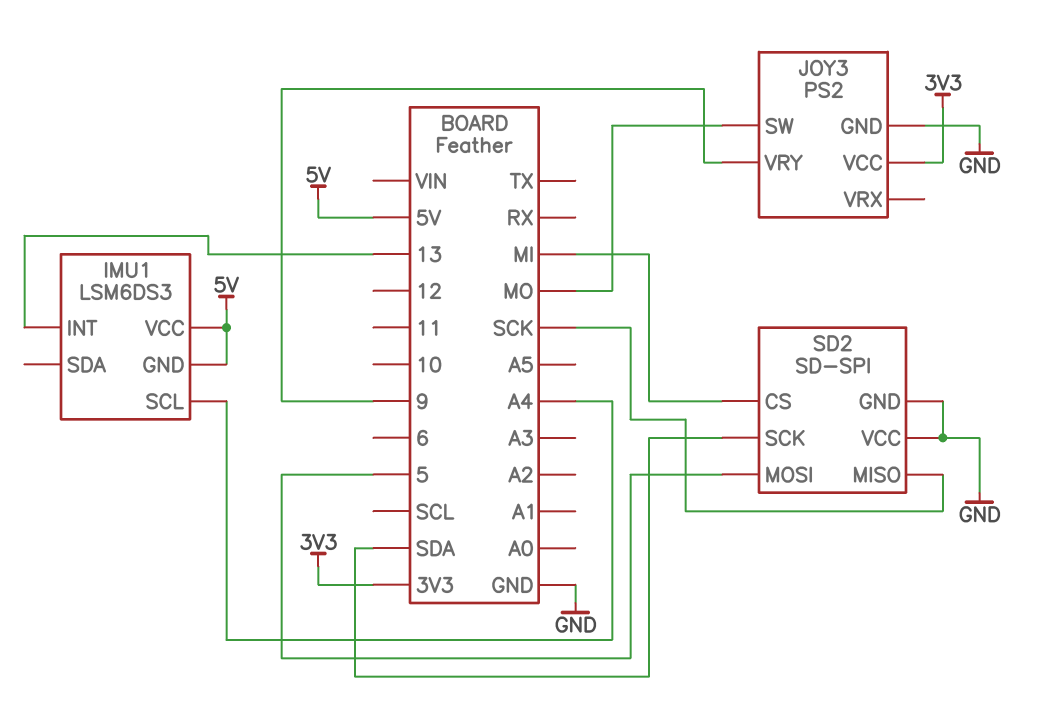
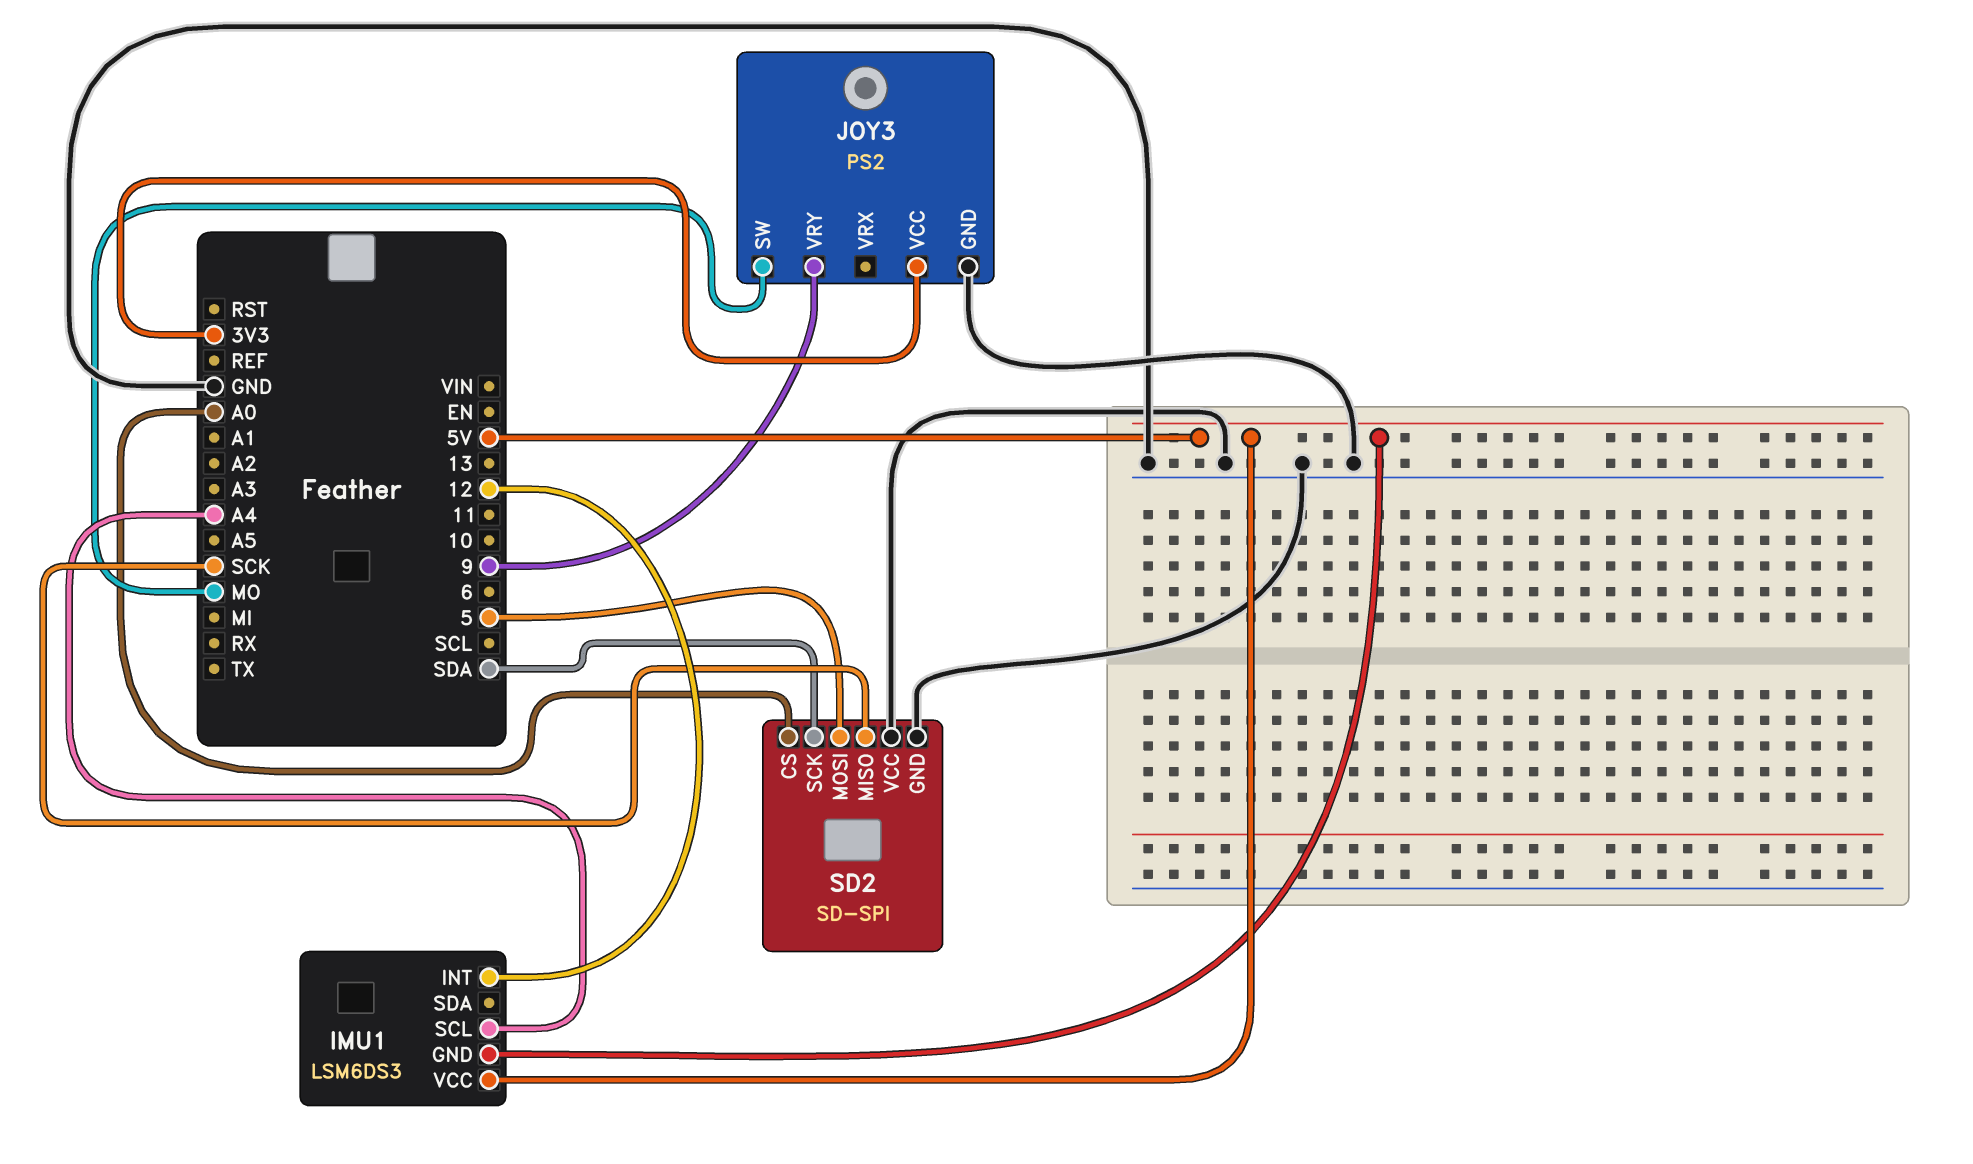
IMU1 pin INT: 13 -> 12
SD2 pin CS: MI -> A0

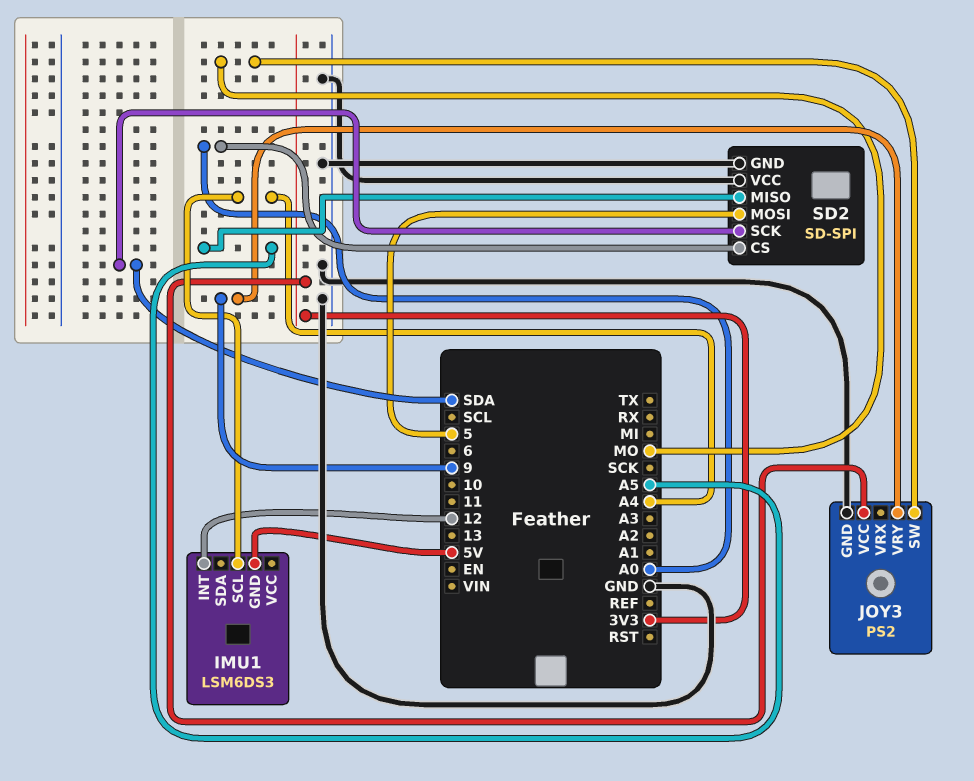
IMU1 pin VCC: 5V -> none
SD2 pin MISO: SCK -> A5

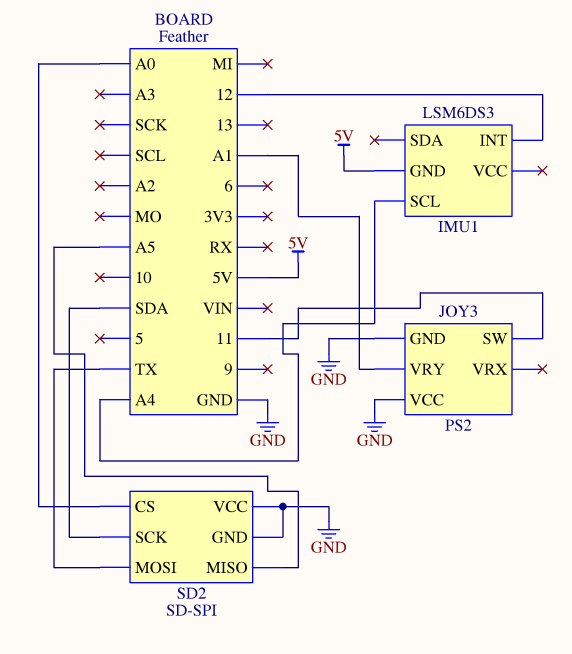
JOY3 pin SW: MO -> 11
JOY3 pin VCC: 3V3 -> GND
JOY3 pin VRY: 9 -> A1
SD2 pin MOSI: 5 -> TX

